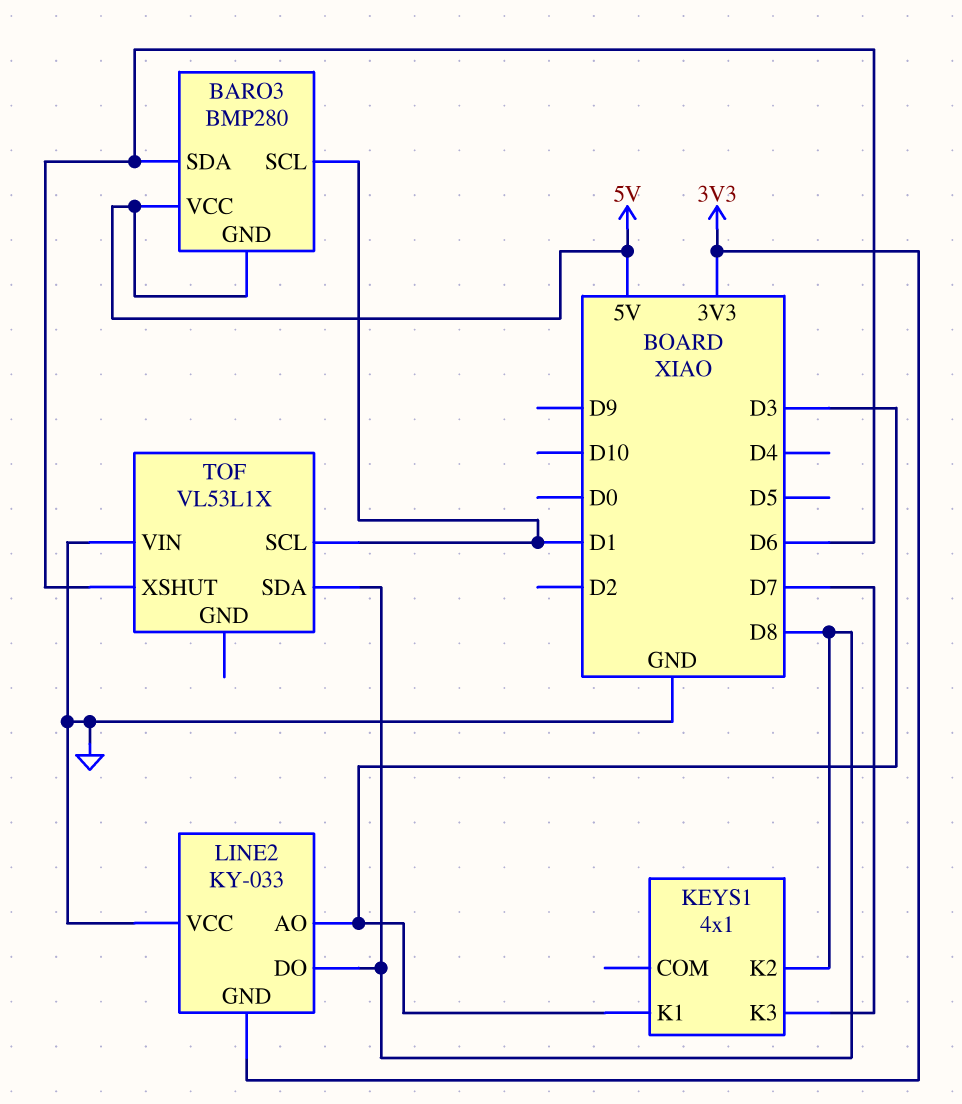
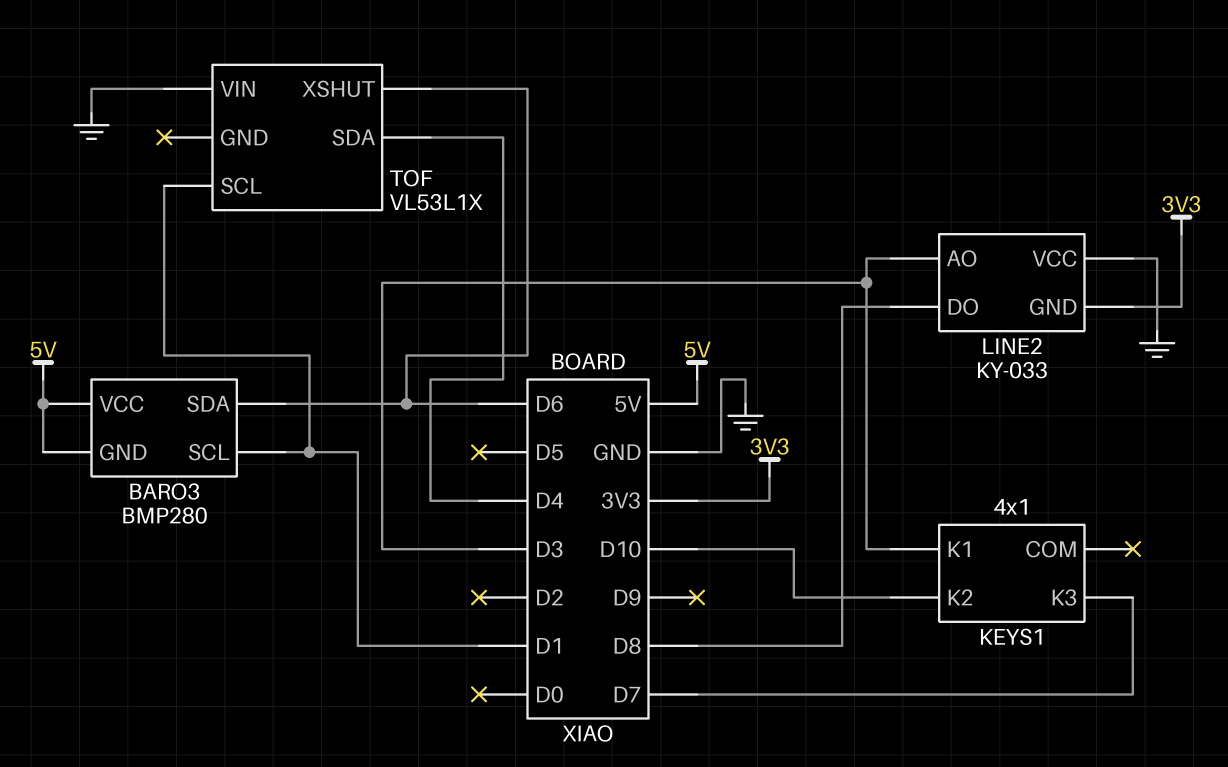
KEYS1 pin K2: D8 -> D10
TOF pin SDA: D8 -> D4

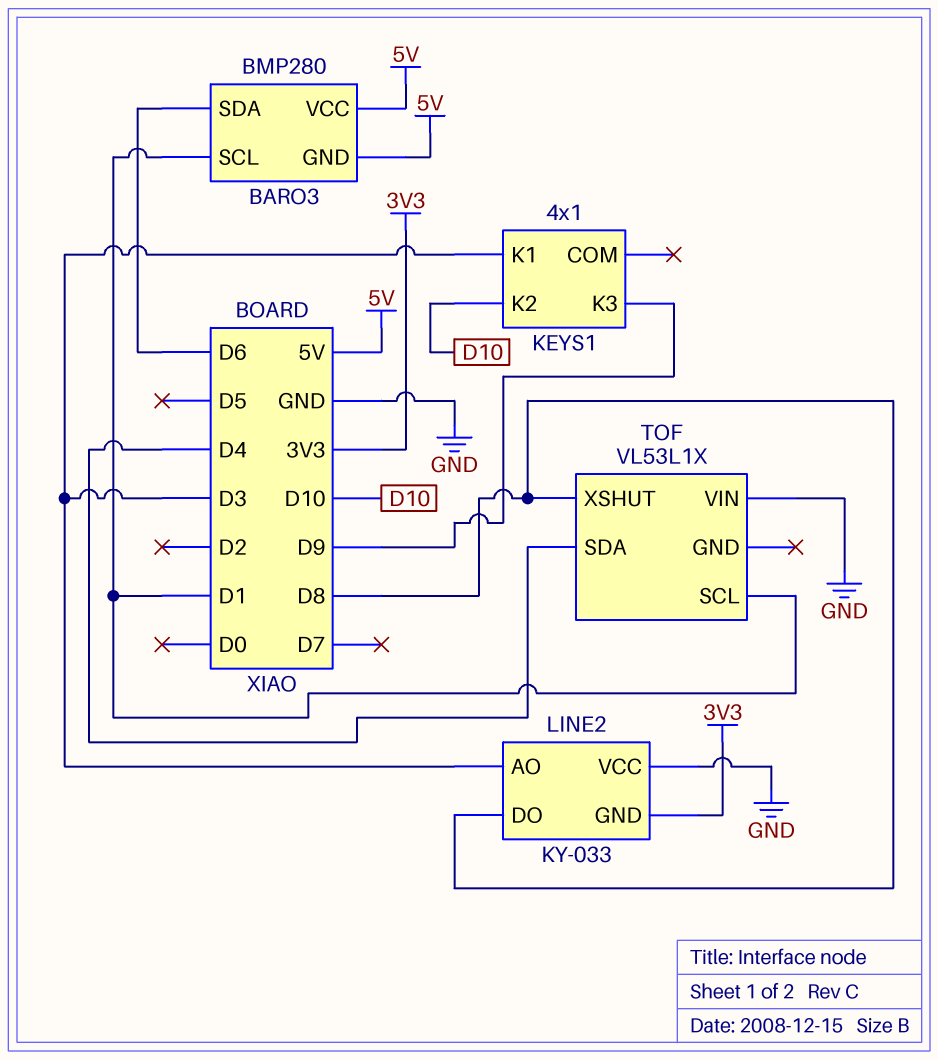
KEYS1 pin K3: D7 -> D9
TOF pin XSHUT: D6 -> D8

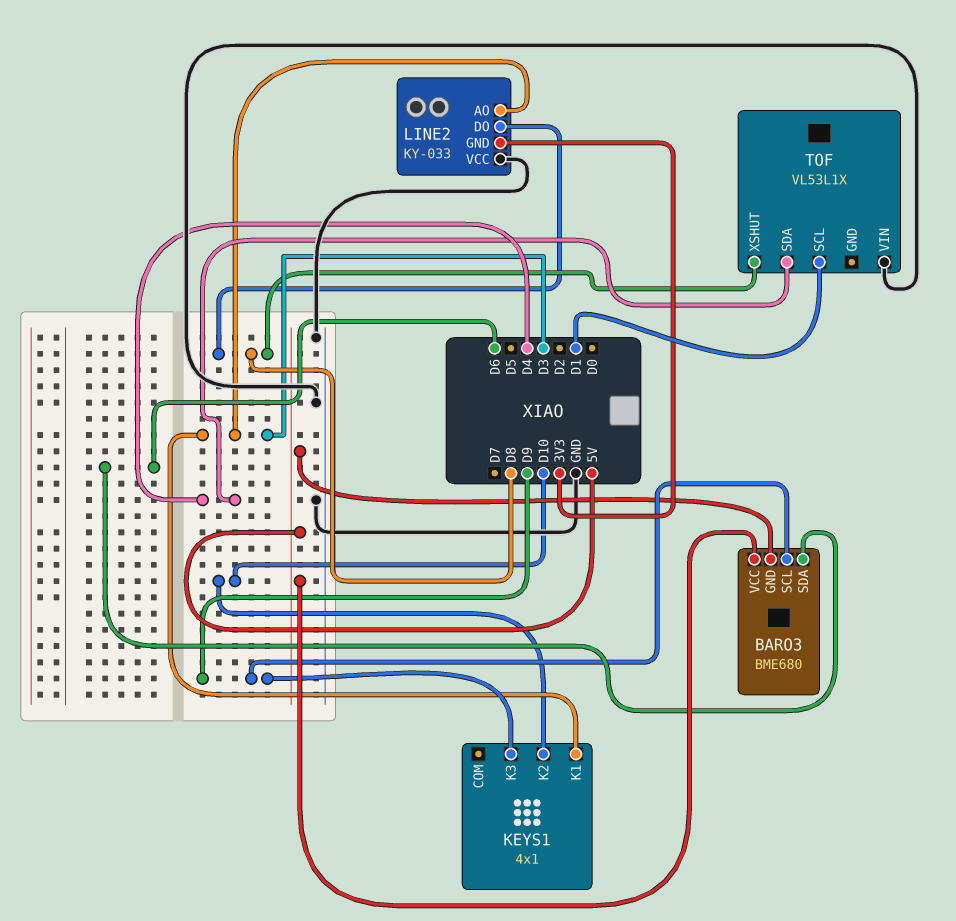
BARO3: BMP280 -> BME680
BARO3 pin SCL: D1 -> D9

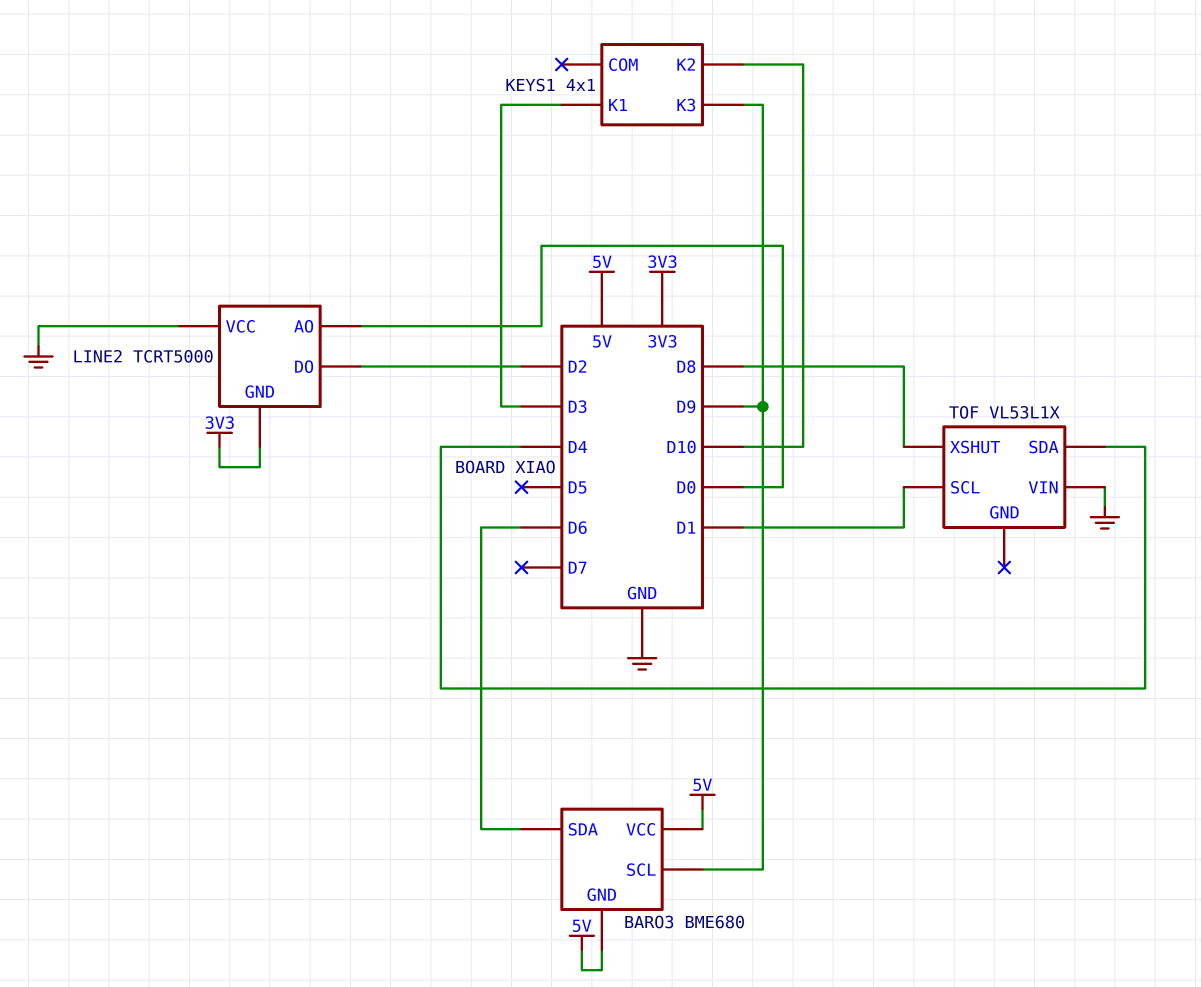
LINE2: KY-033 -> TCRT5000
LINE2 pin AO: D3 -> D0
LINE2 pin DO: D8 -> D2

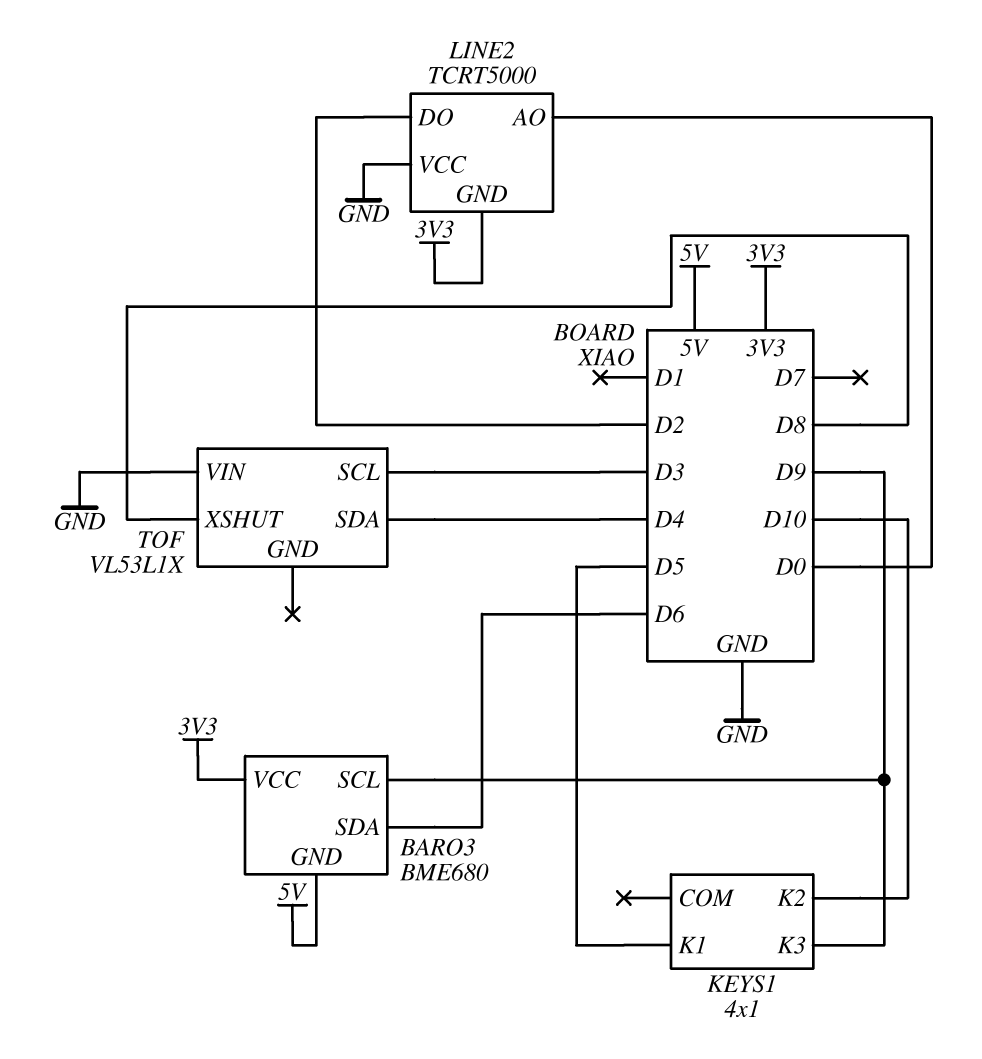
BARO3 pin VCC: 5V -> 3V3
KEYS1 pin K1: D3 -> D5
TOF pin SCL: D1 -> D3

